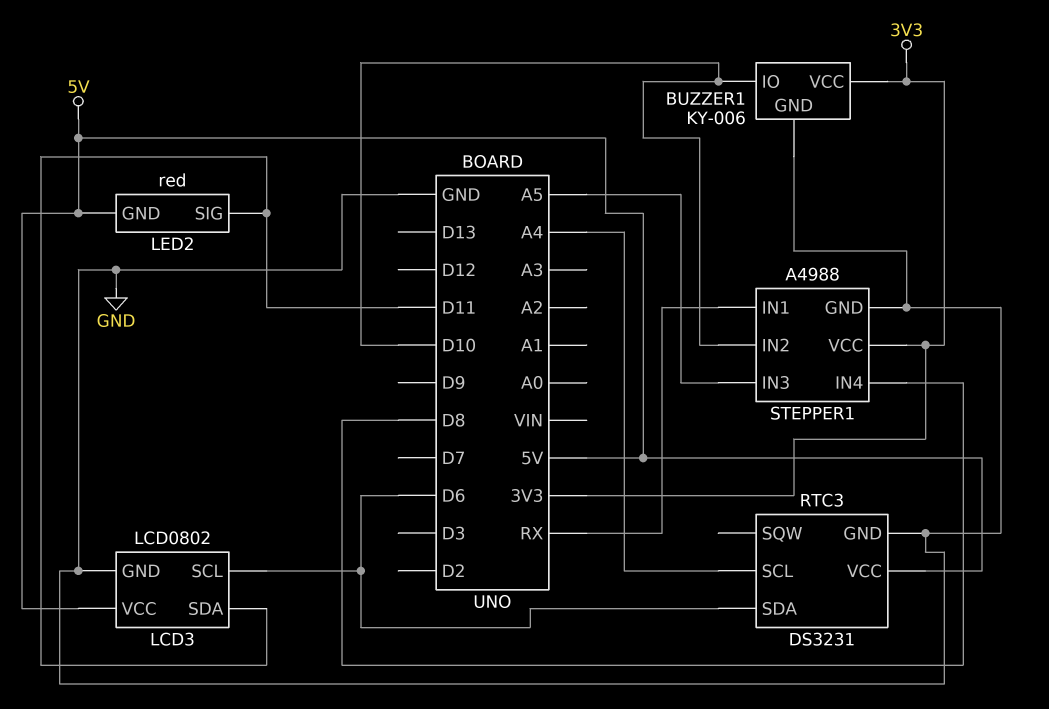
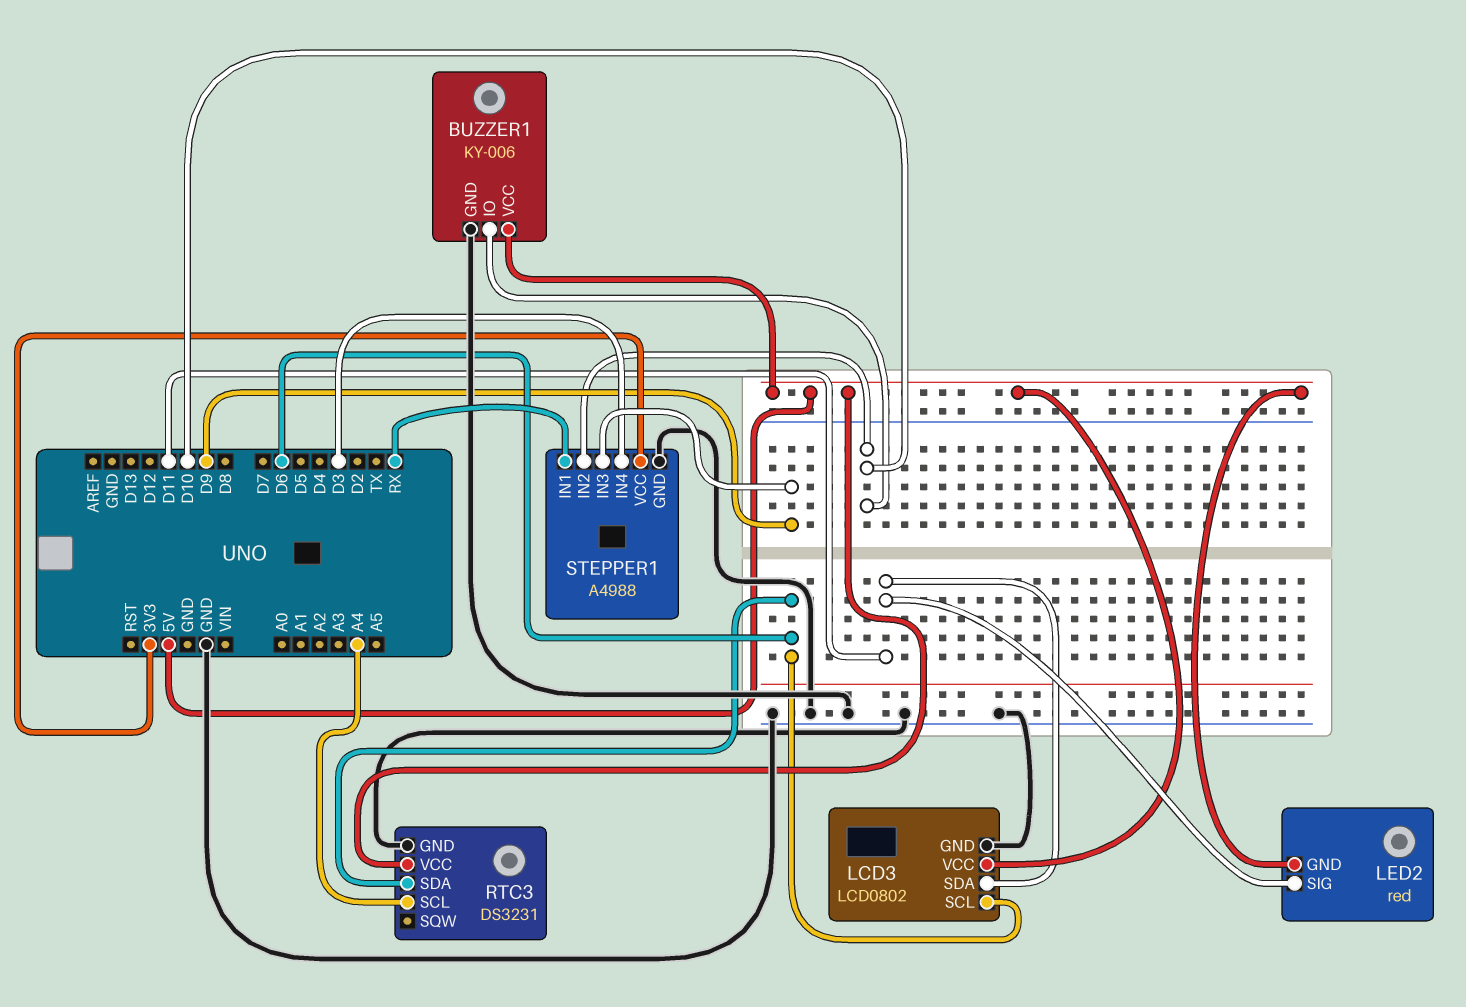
BUZZER1 pin VCC: 3V3 -> 5V
STEPPER1 pin IN3: A5 -> D9
STEPPER1 pin IN4: D8 -> D3

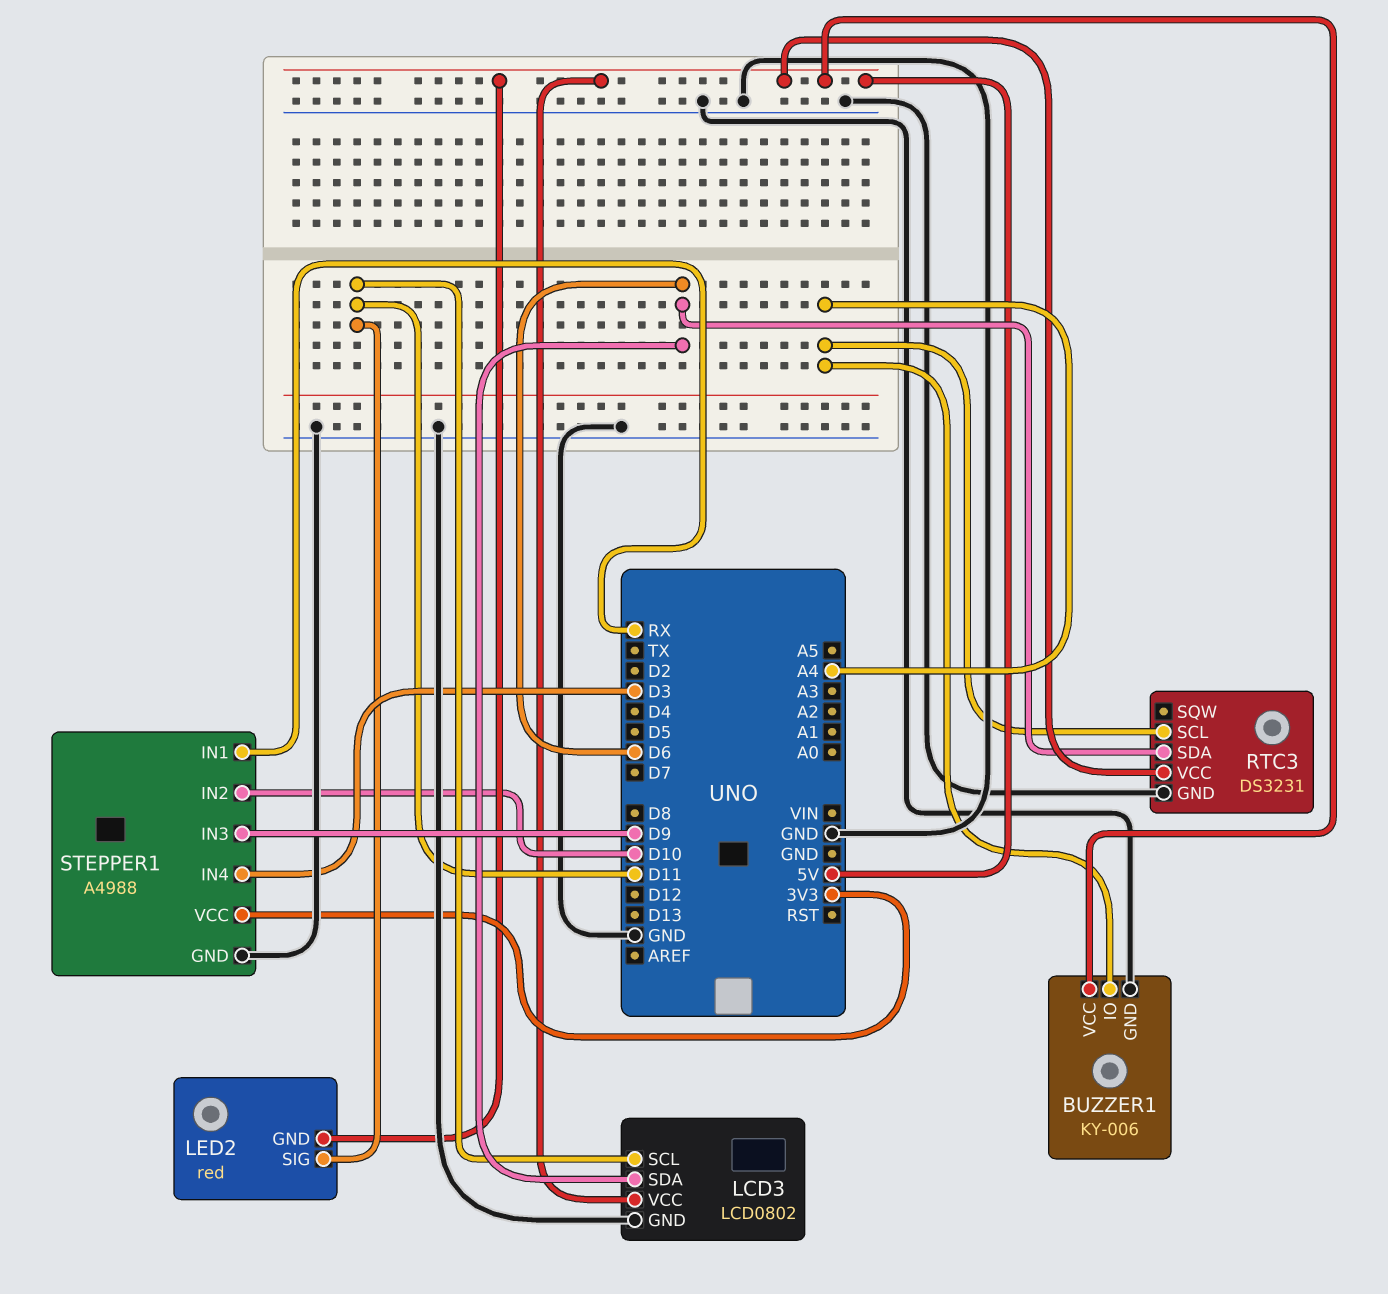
BUZZER1 pin IO: D10 -> A4
LCD3 pin SCL: D6 -> D11
LCD3 pin SDA: D11 -> D6

